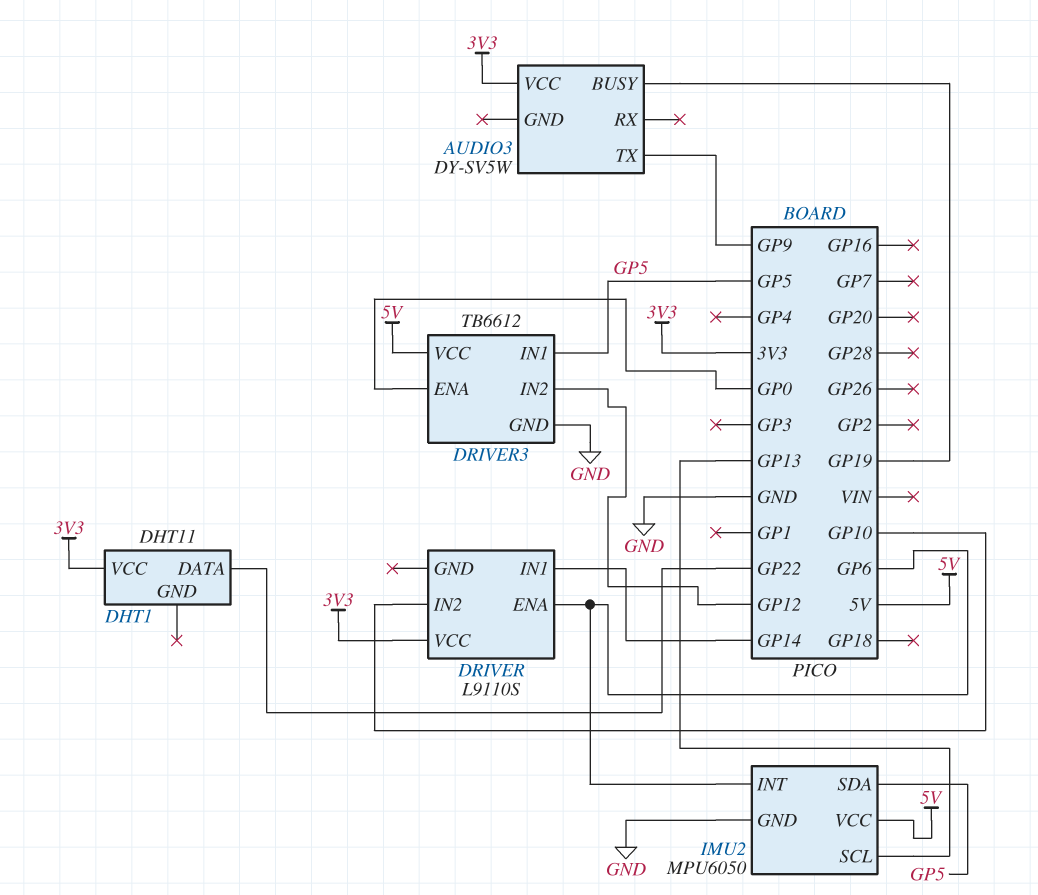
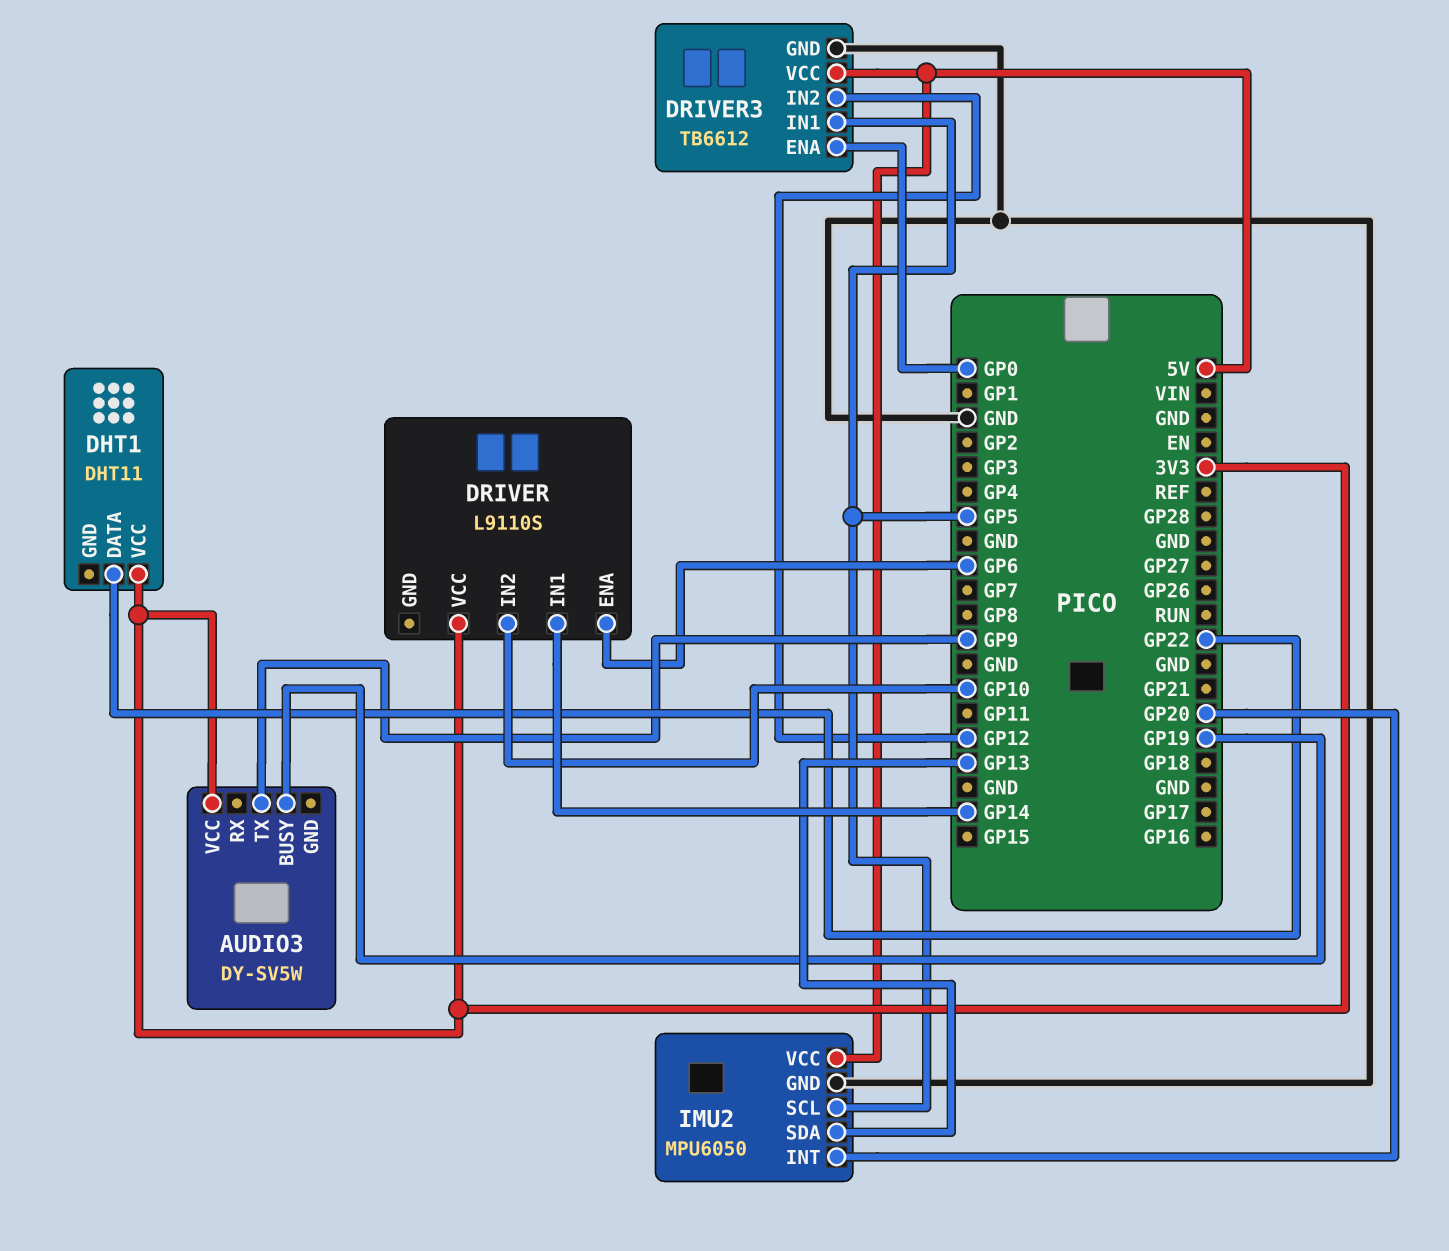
IMU2 pin INT: GP6 -> GP20
IMU2 pin SCL: GP13 -> GP5
IMU2 pin SDA: GP5 -> GP13

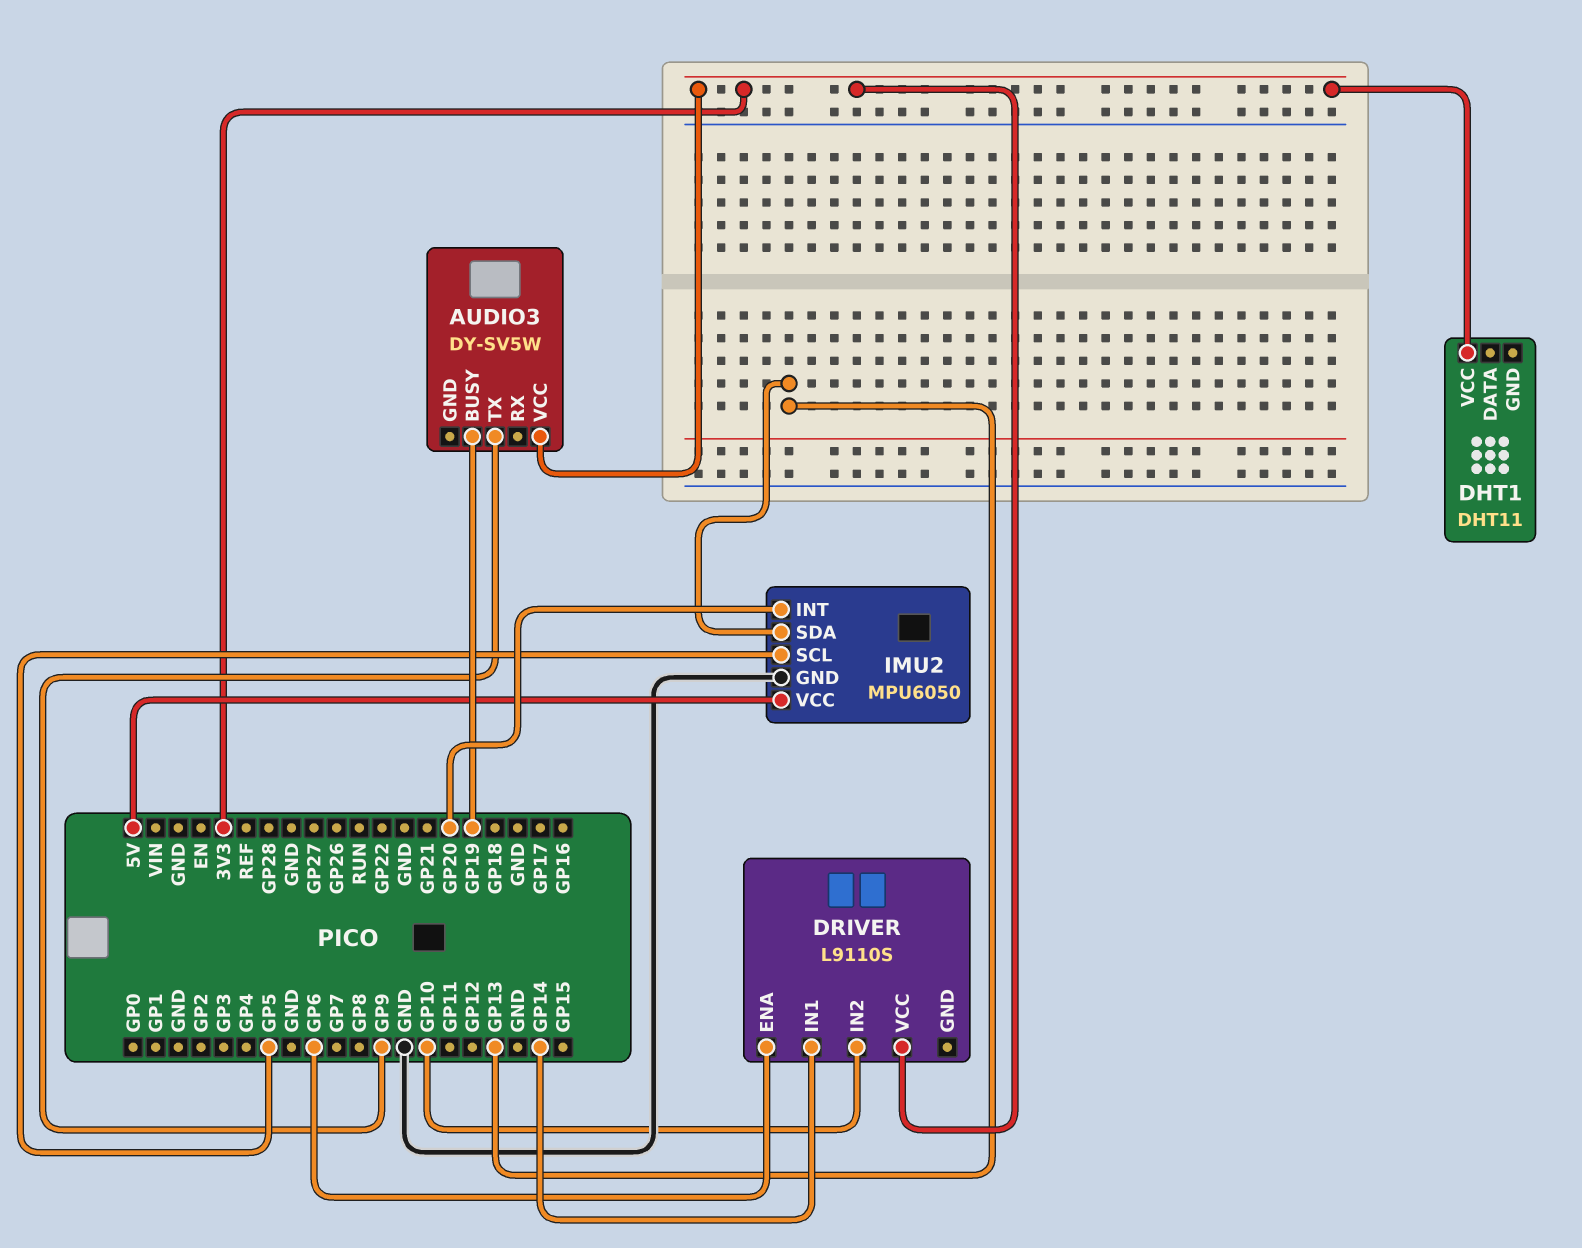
DHT1 pin DATA: GP22 -> none
DRIVER3: TB6612 -> none
DRIVER3 pin ENA: GP0 -> none
DRIVER3 pin GND: GND -> none
DRIVER3 pin IN1: GP5 -> none
DRIVER3 pin IN2: GP12 -> none
DRIVER3 pin VCC: 5V -> none

